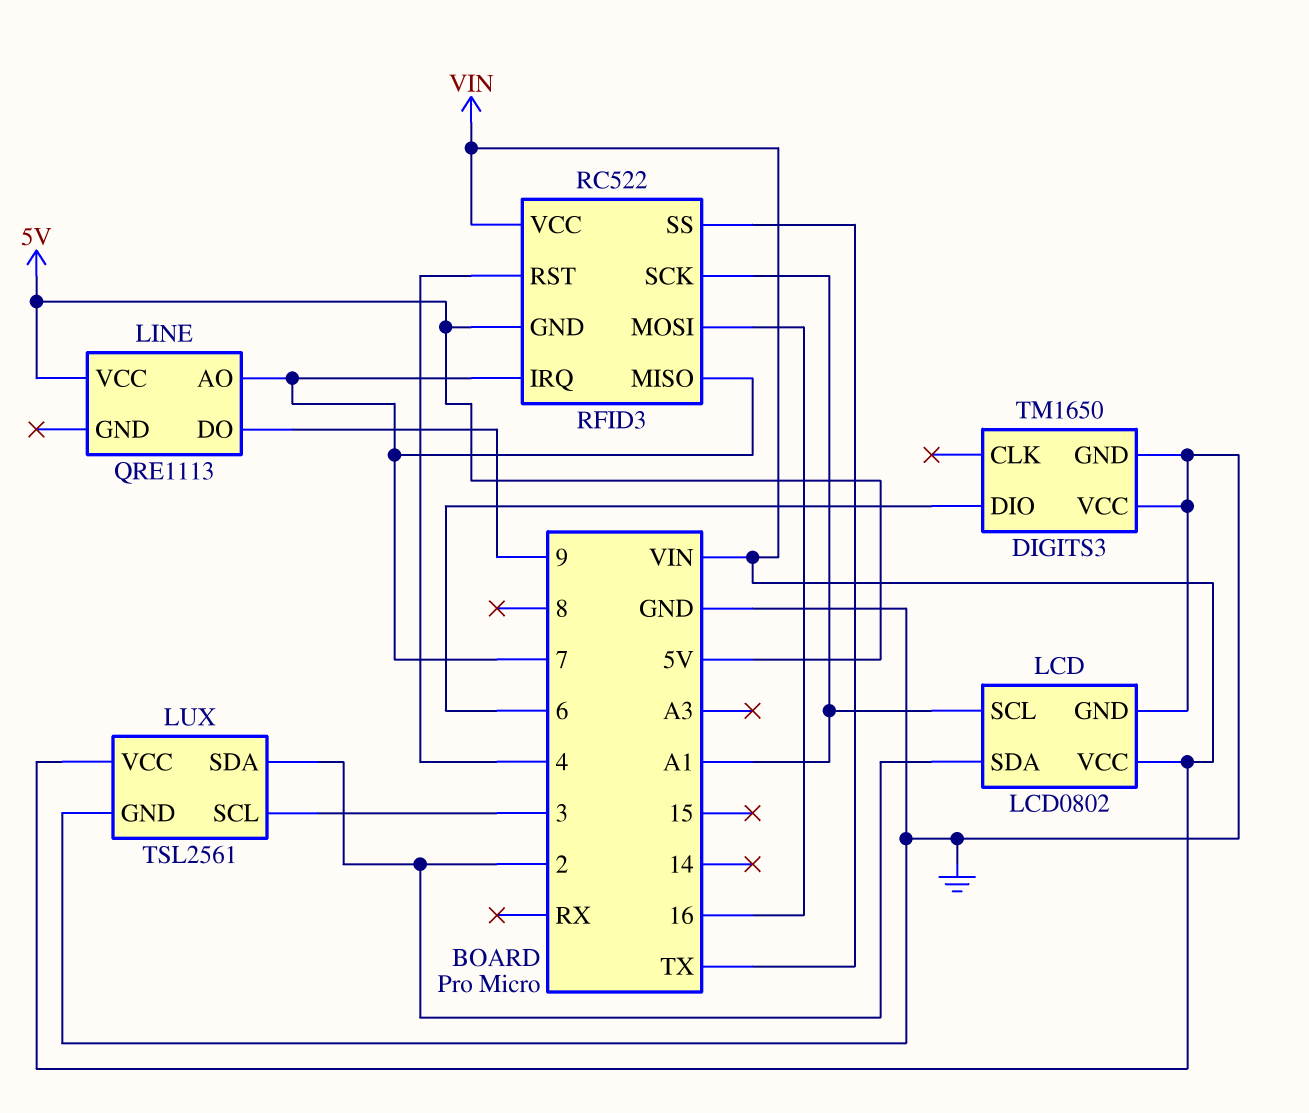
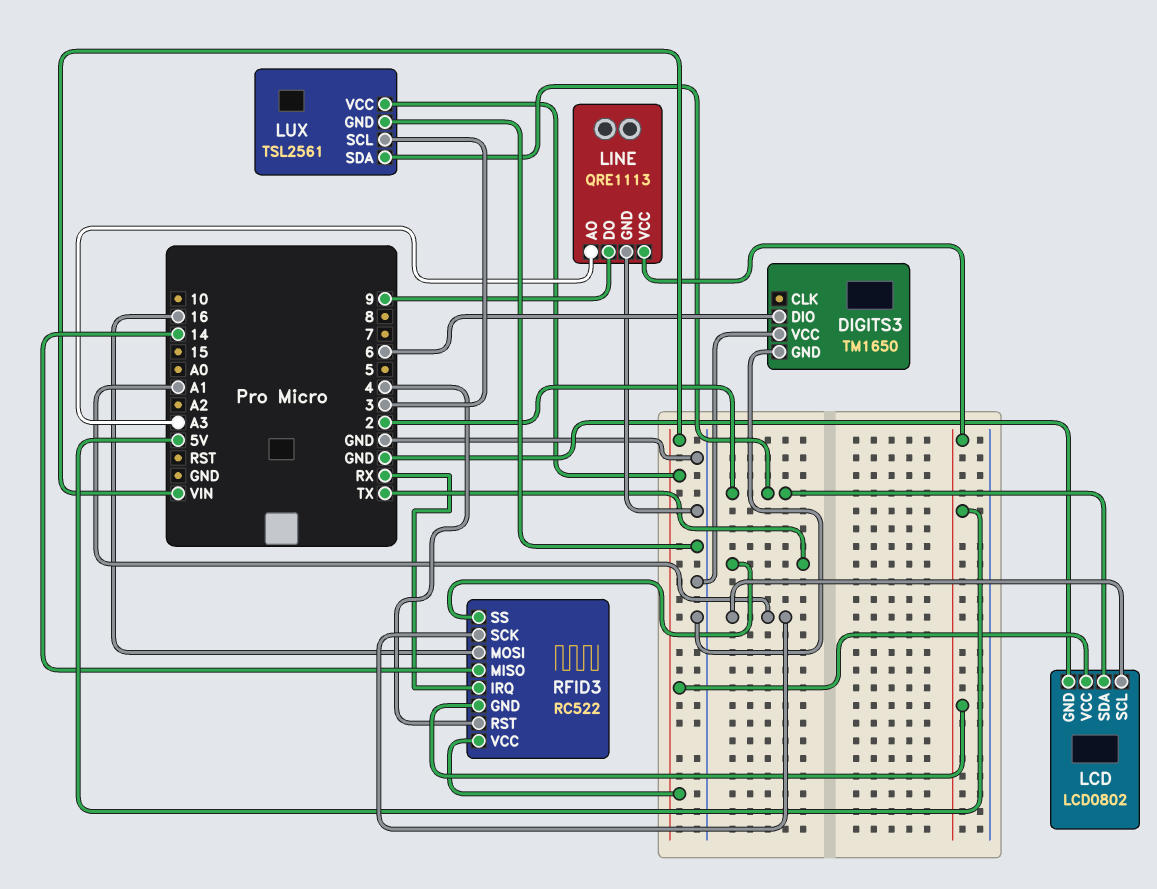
LINE pin AO: 7 -> A3
LINE pin GND: none -> GND
RFID3 pin IRQ: 7 -> RX
RFID3 pin MISO: 7 -> 14

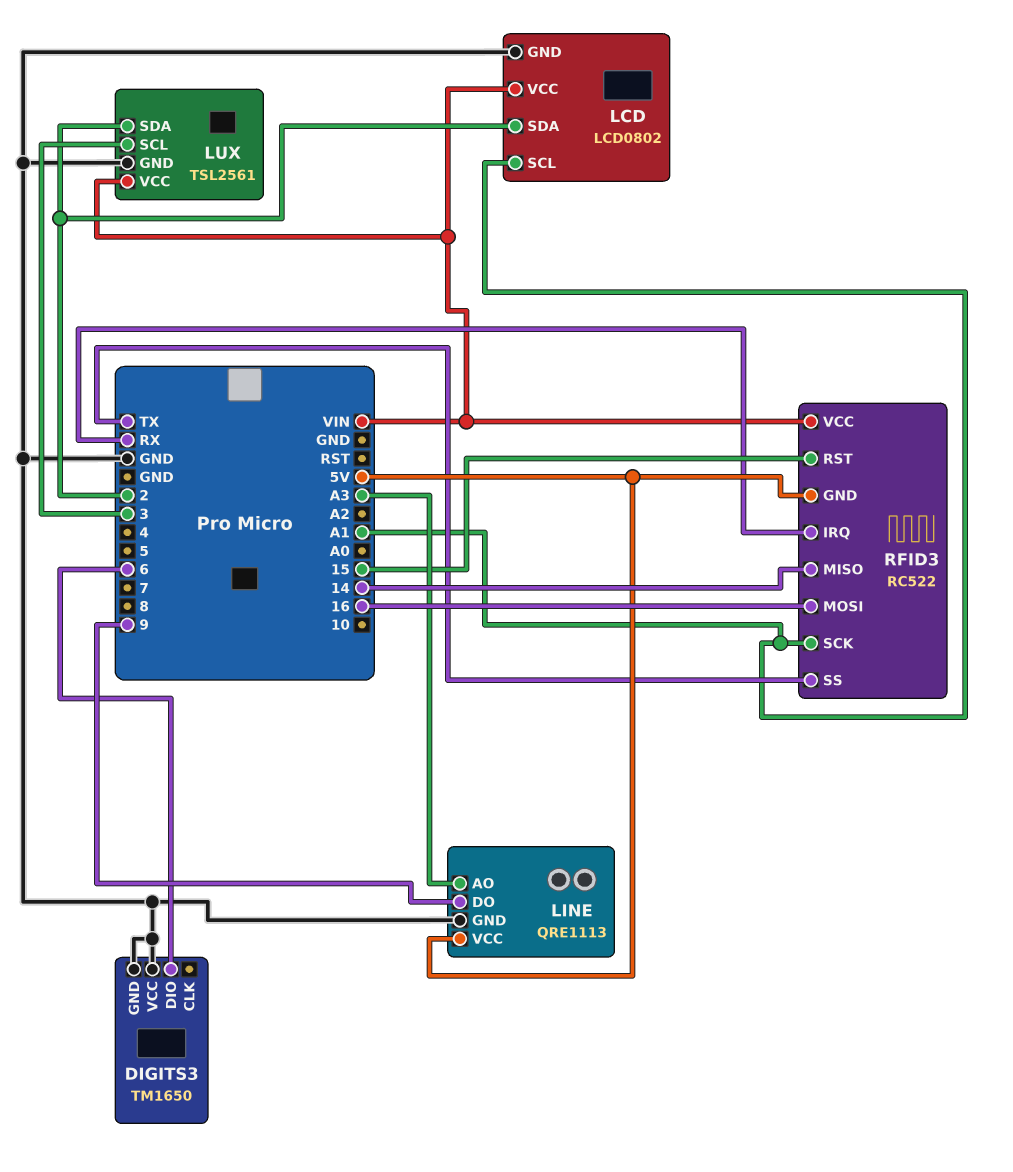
RFID3 pin RST: 4 -> 15

